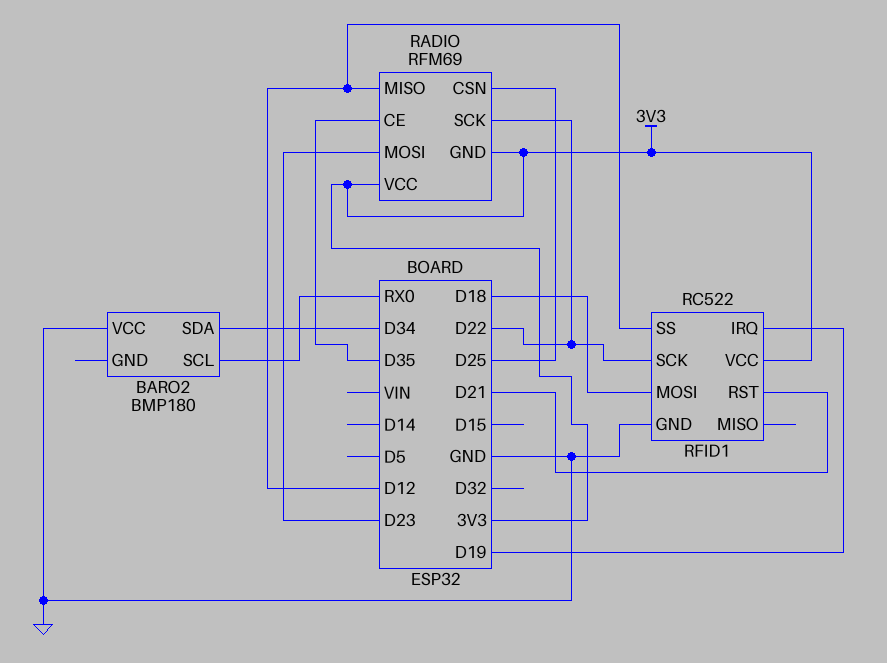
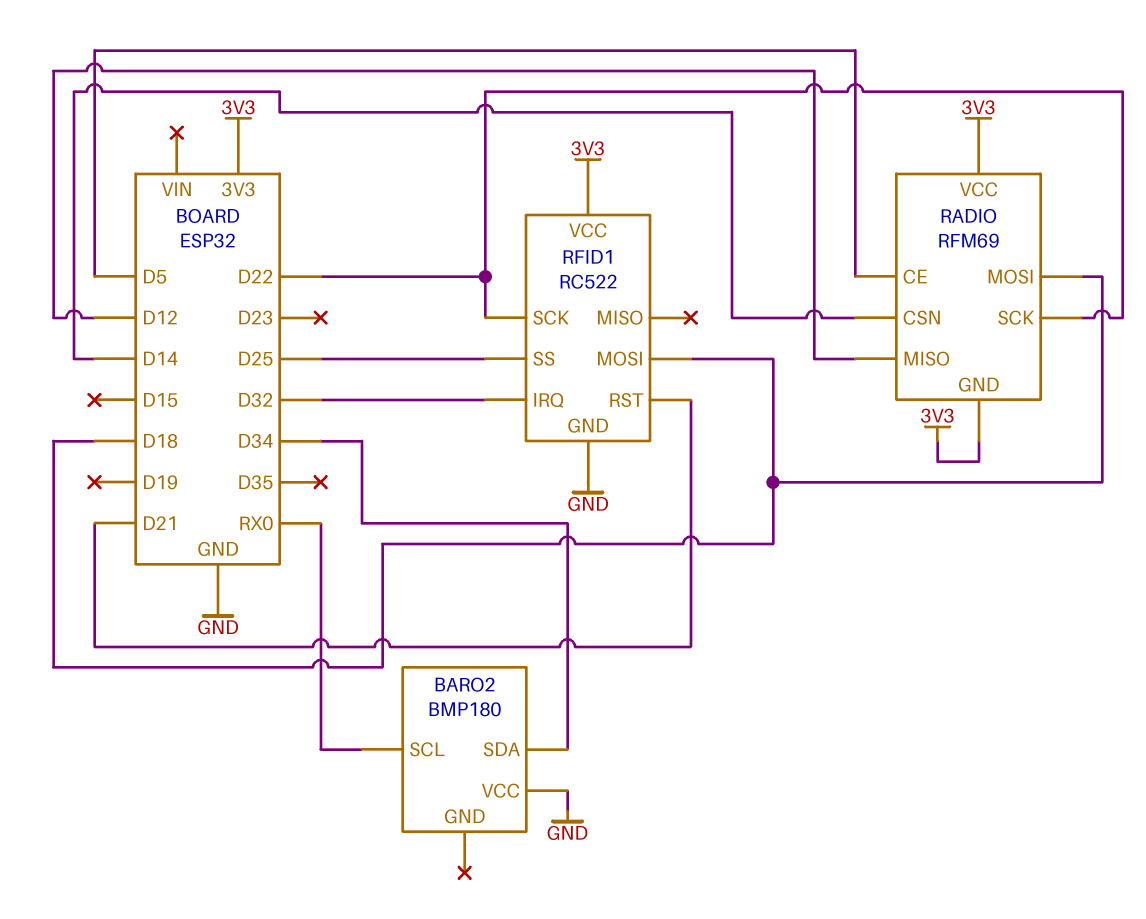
RADIO pin CE: D35 -> D5
RADIO pin CSN: D25 -> D14
RADIO pin MOSI: D23 -> D18
RFID1 pin IRQ: D19 -> D32
RFID1 pin SS: D12 -> D25

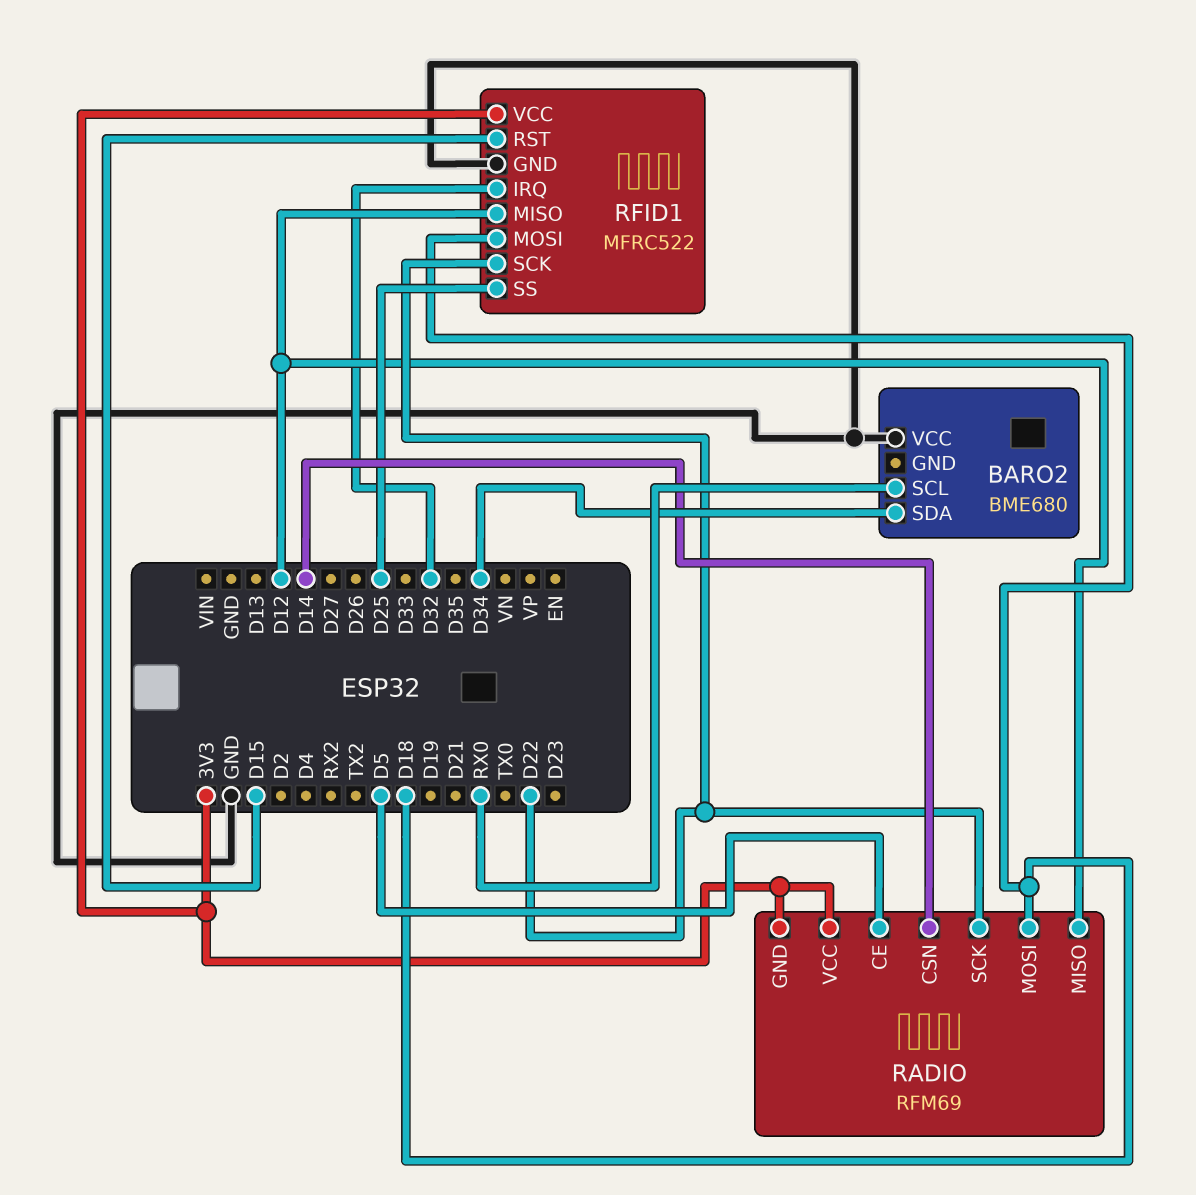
BARO2: BMP180 -> BME680
RFID1: RC522 -> MFRC522
RFID1 pin MISO: none -> D12
RFID1 pin RST: D21 -> D15

